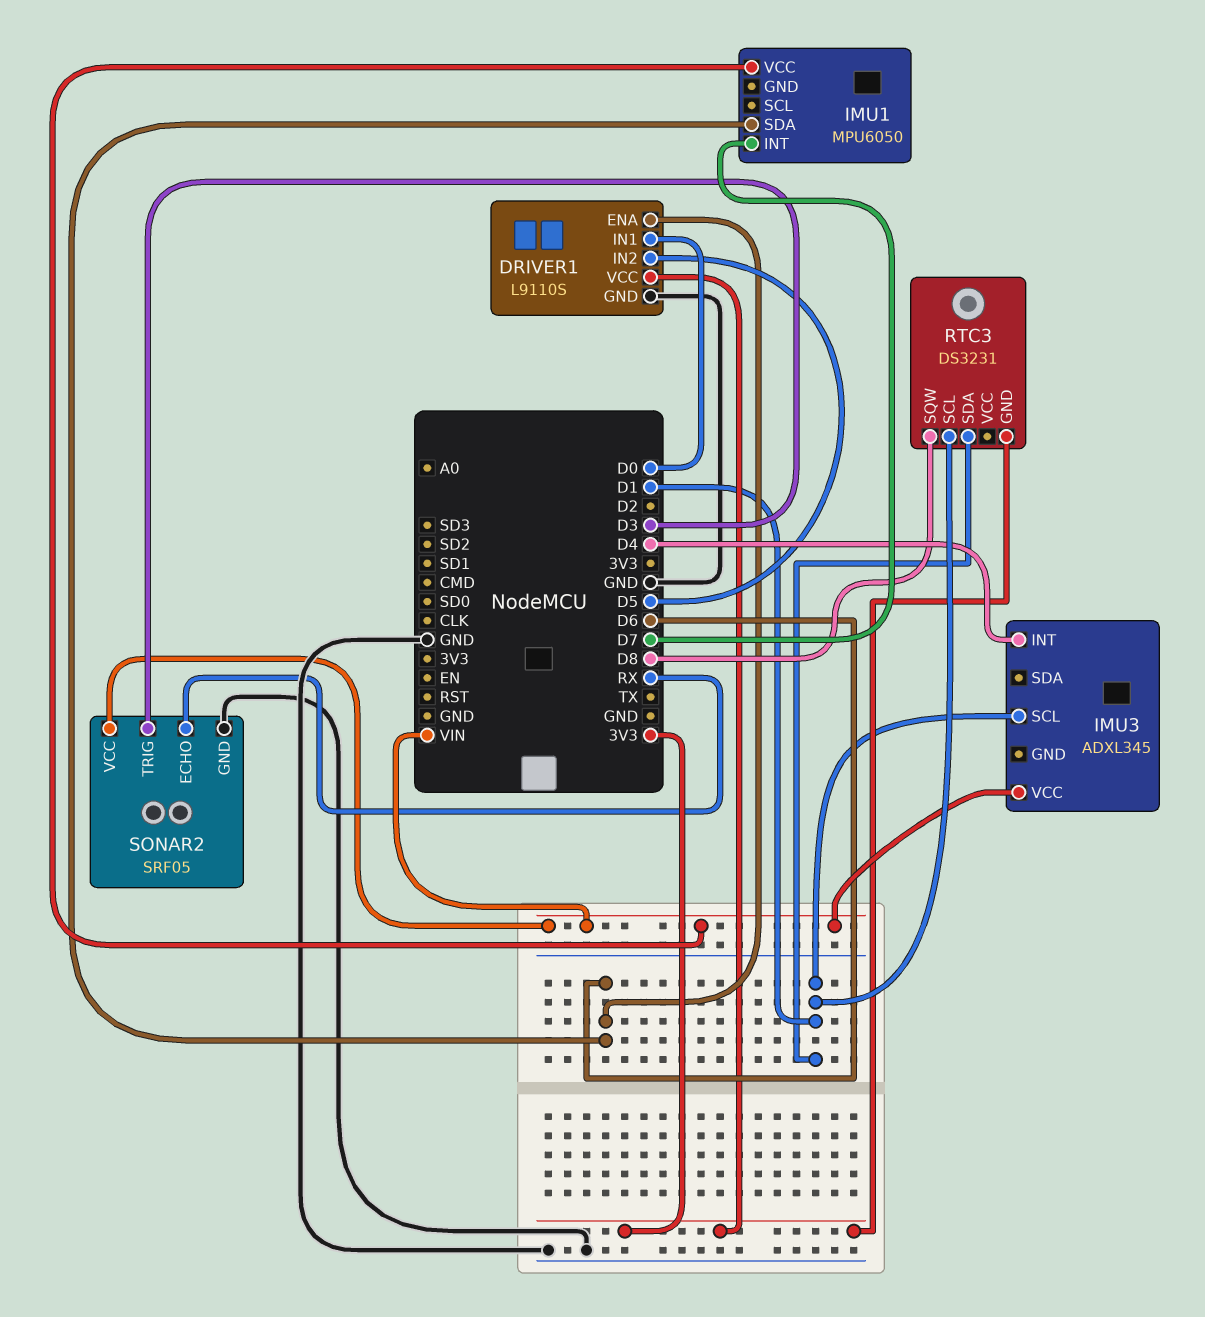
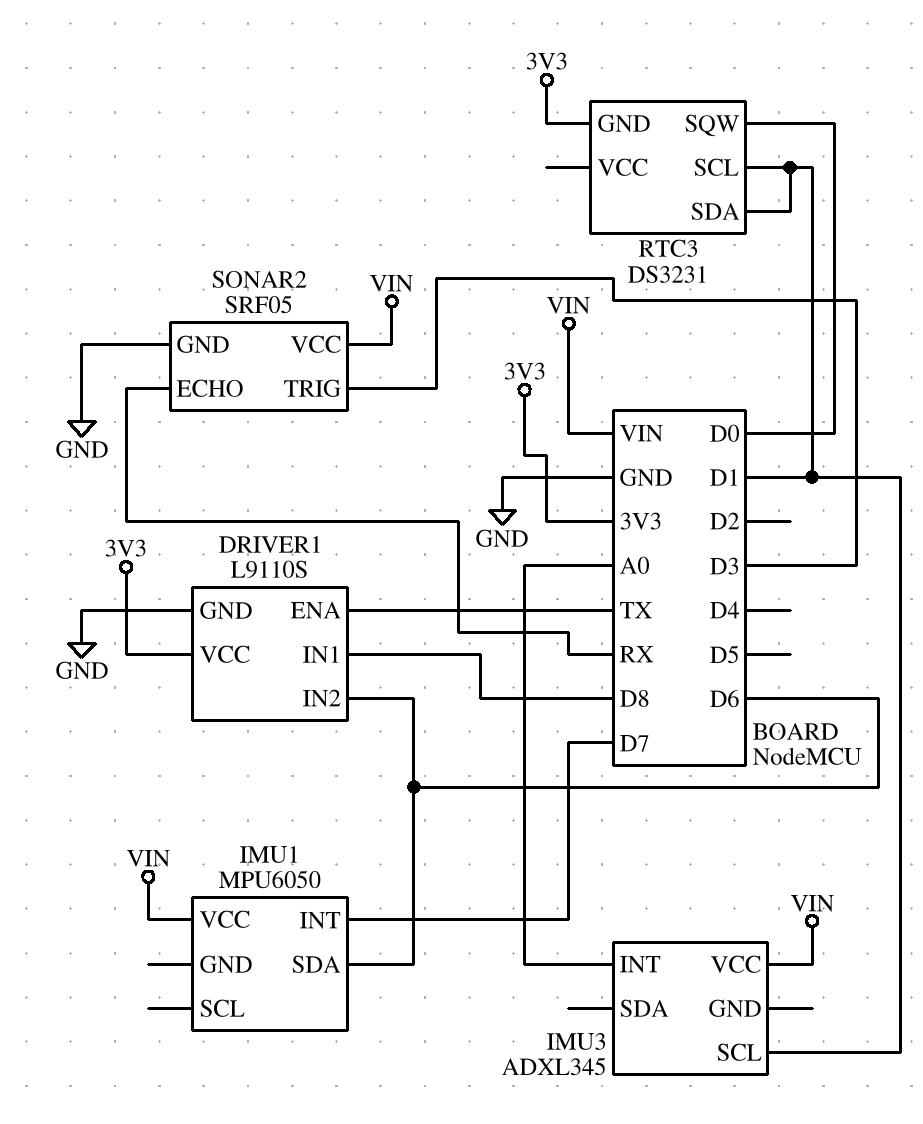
DRIVER1 pin ENA: D6 -> TX
DRIVER1 pin IN1: D0 -> D8
DRIVER1 pin IN2: D5 -> D6
IMU3 pin INT: D4 -> A0
RTC3 pin SQW: D8 -> D0

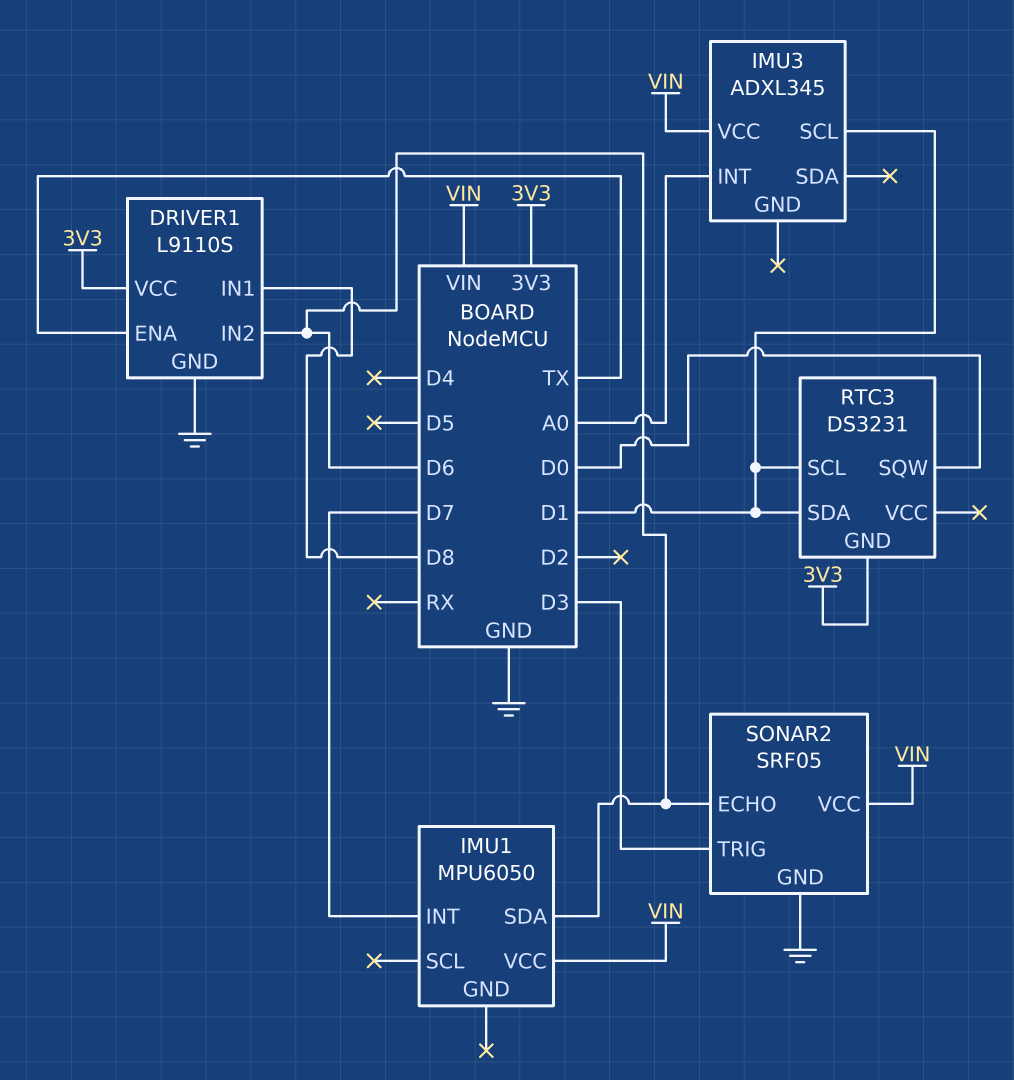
SONAR2 pin ECHO: RX -> D6

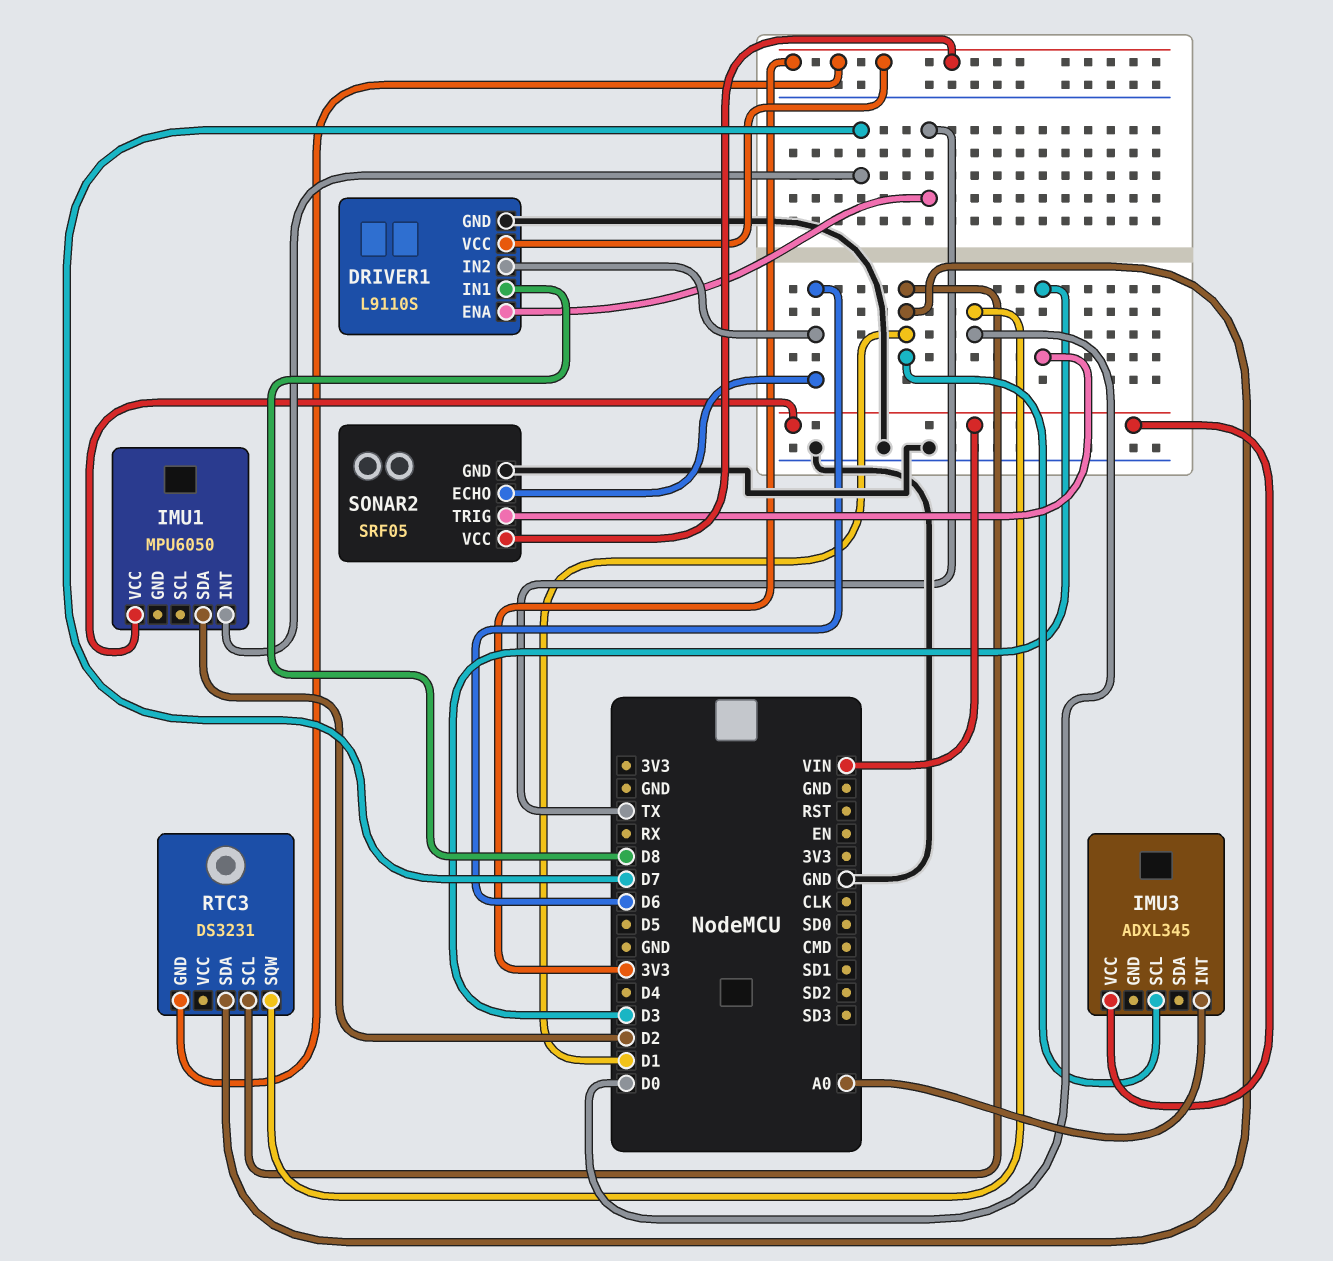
IMU1 pin SDA: D6 -> D2
SONAR2 pin VCC: VIN -> 3V3

